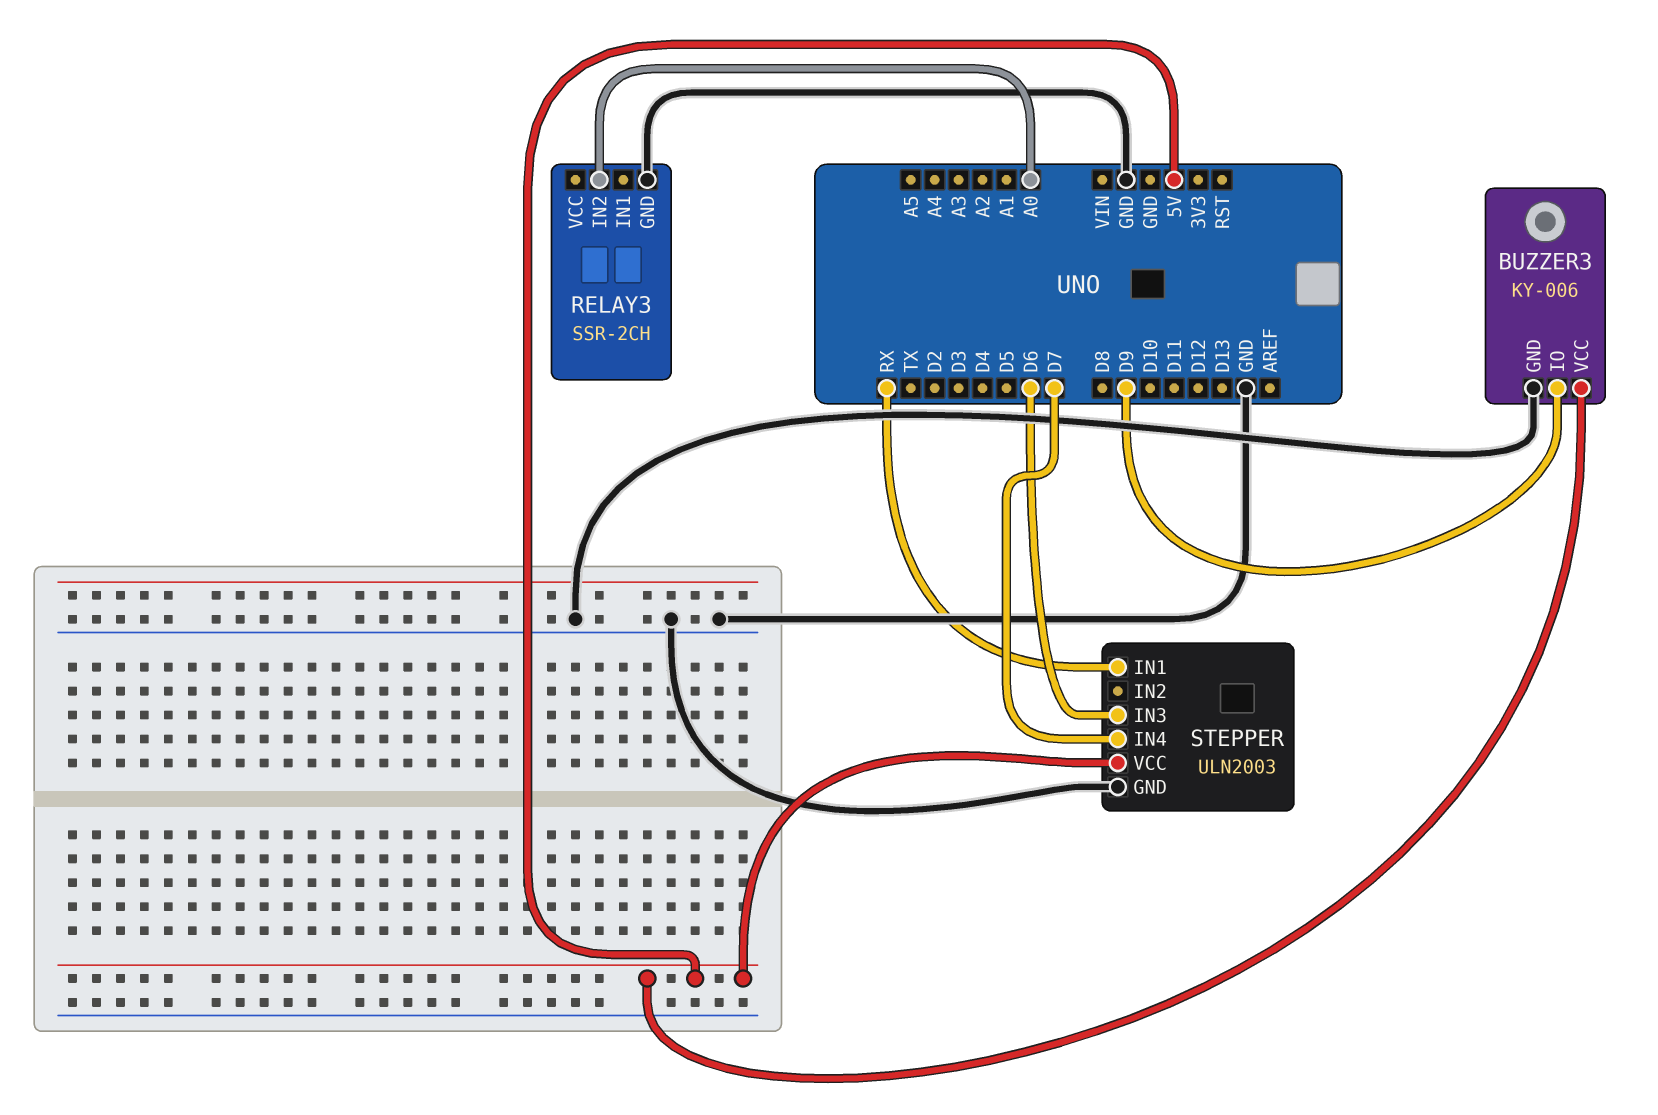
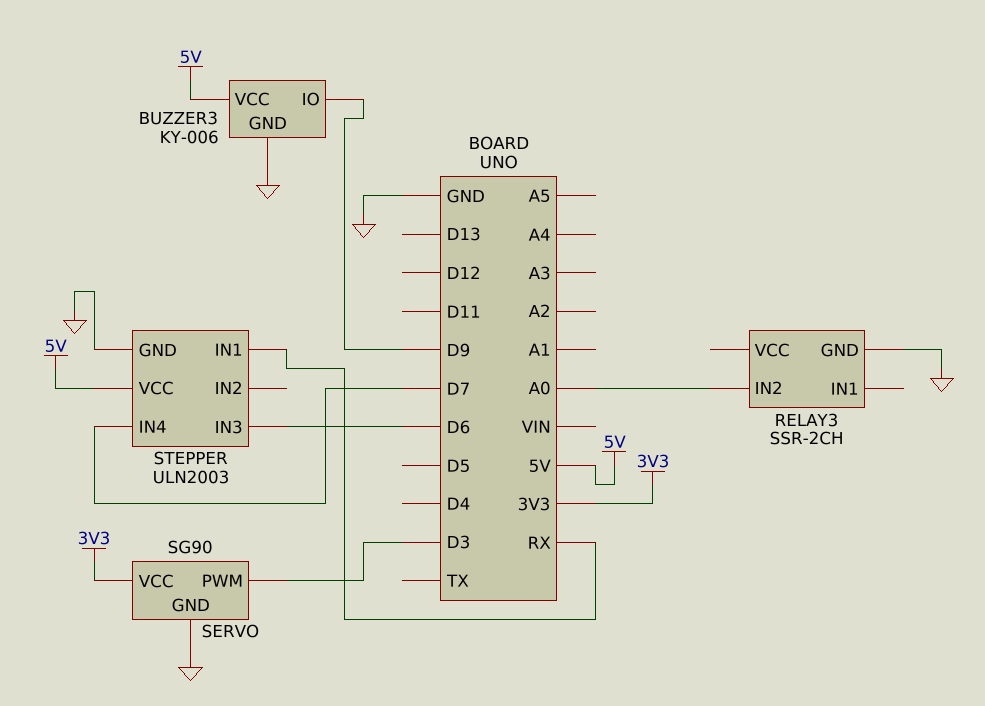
SERVO: none -> SG90
SERVO pin GND: none -> GND
SERVO pin PWM: none -> D3
SERVO pin VCC: none -> 3V3

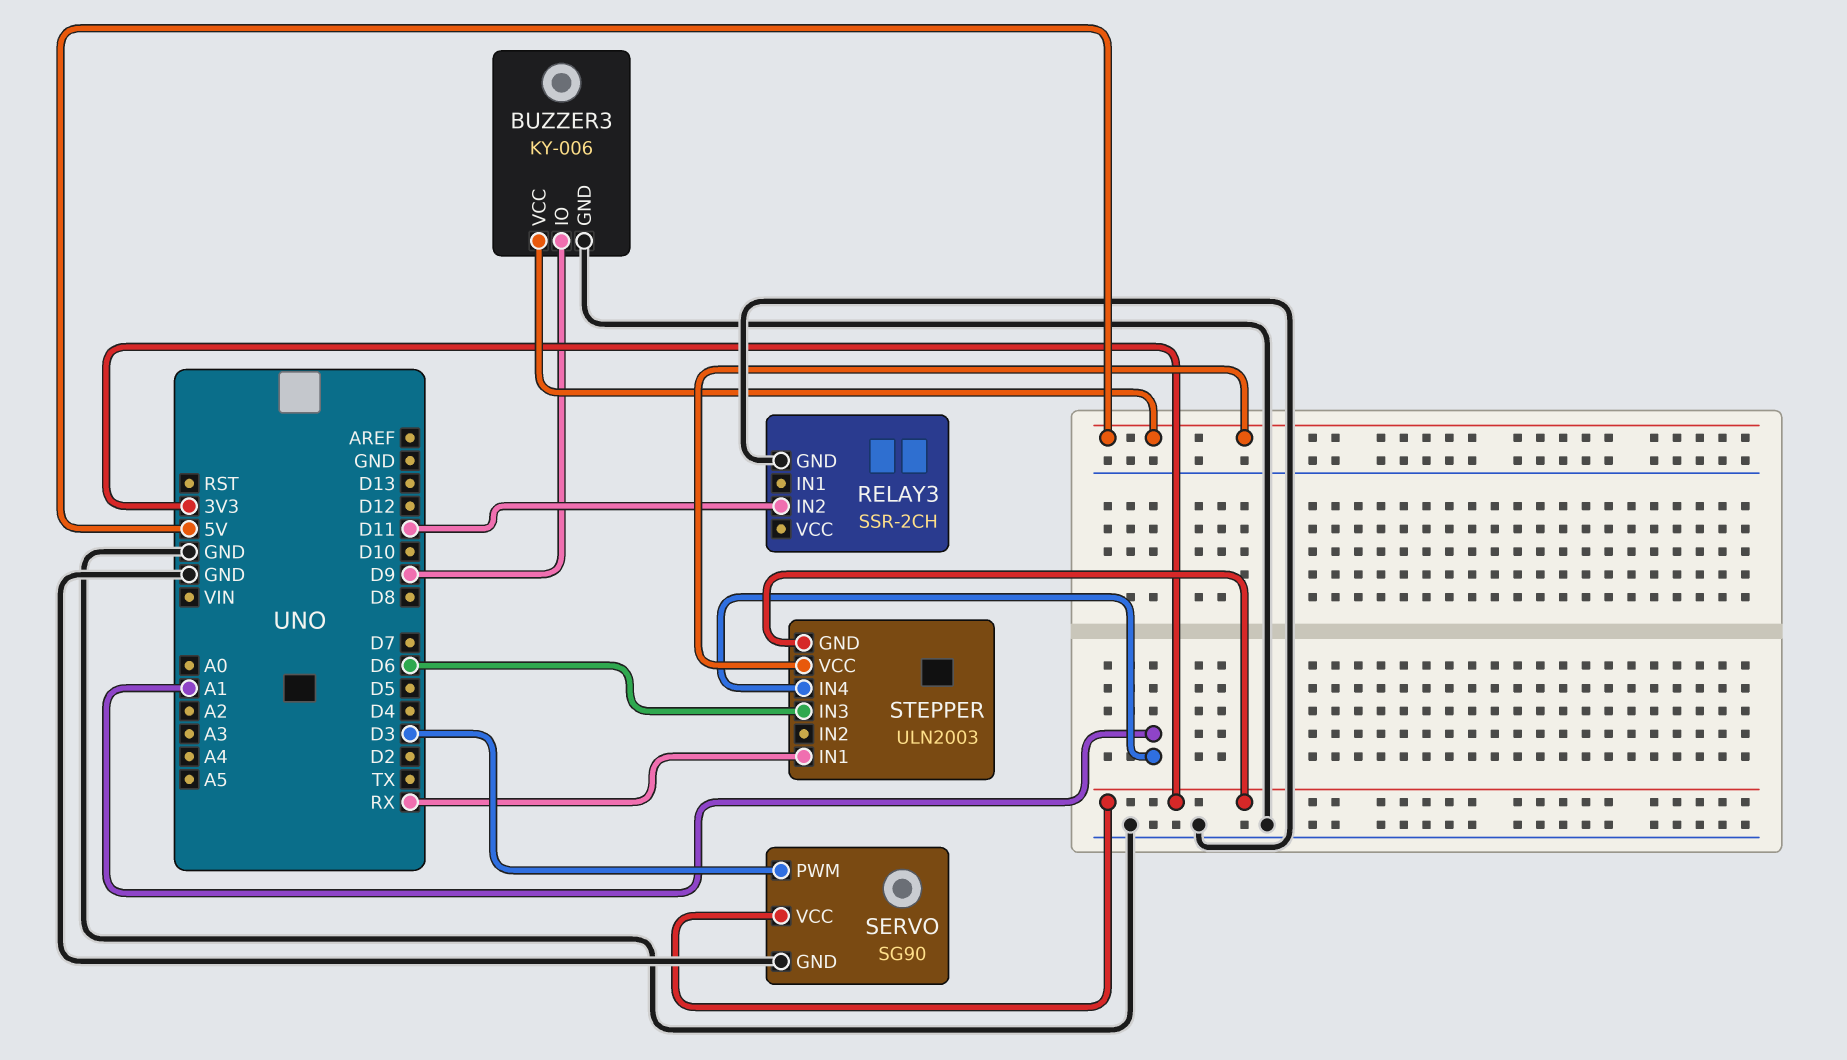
RELAY3 pin IN2: A0 -> D11
STEPPER pin GND: GND -> 3V3
STEPPER pin IN4: D7 -> A1

